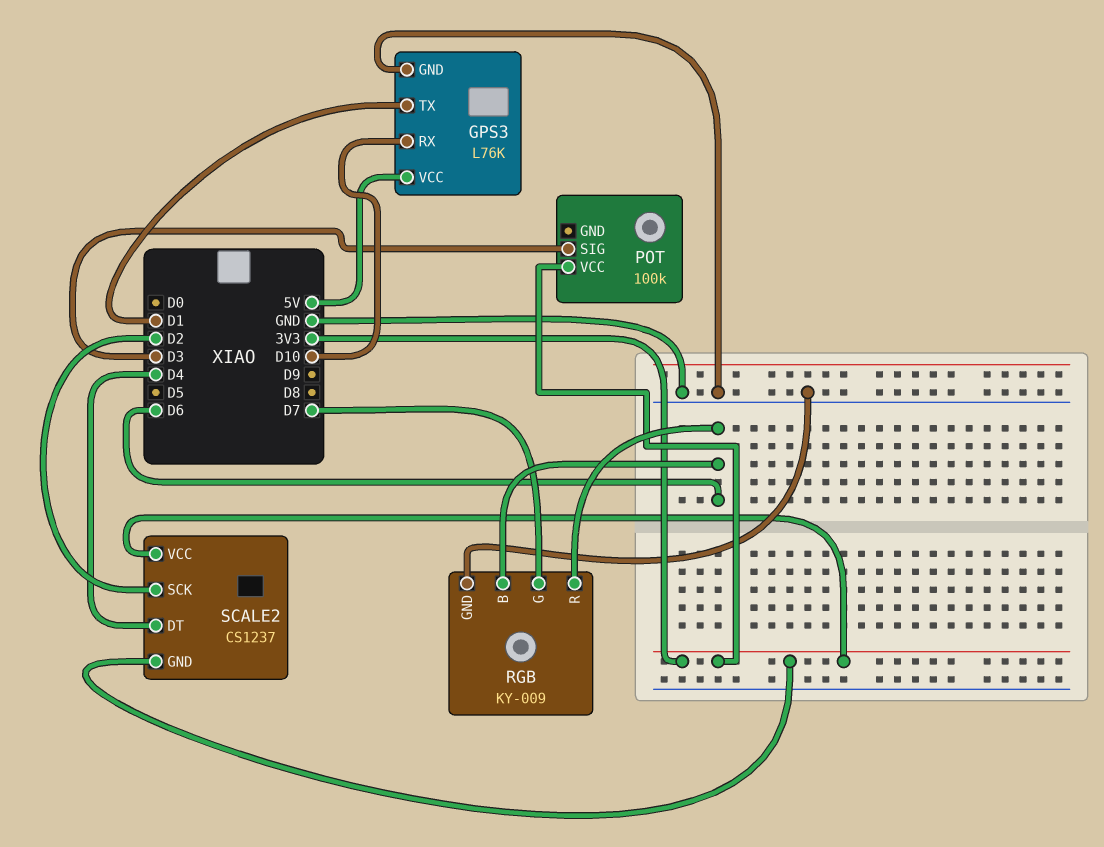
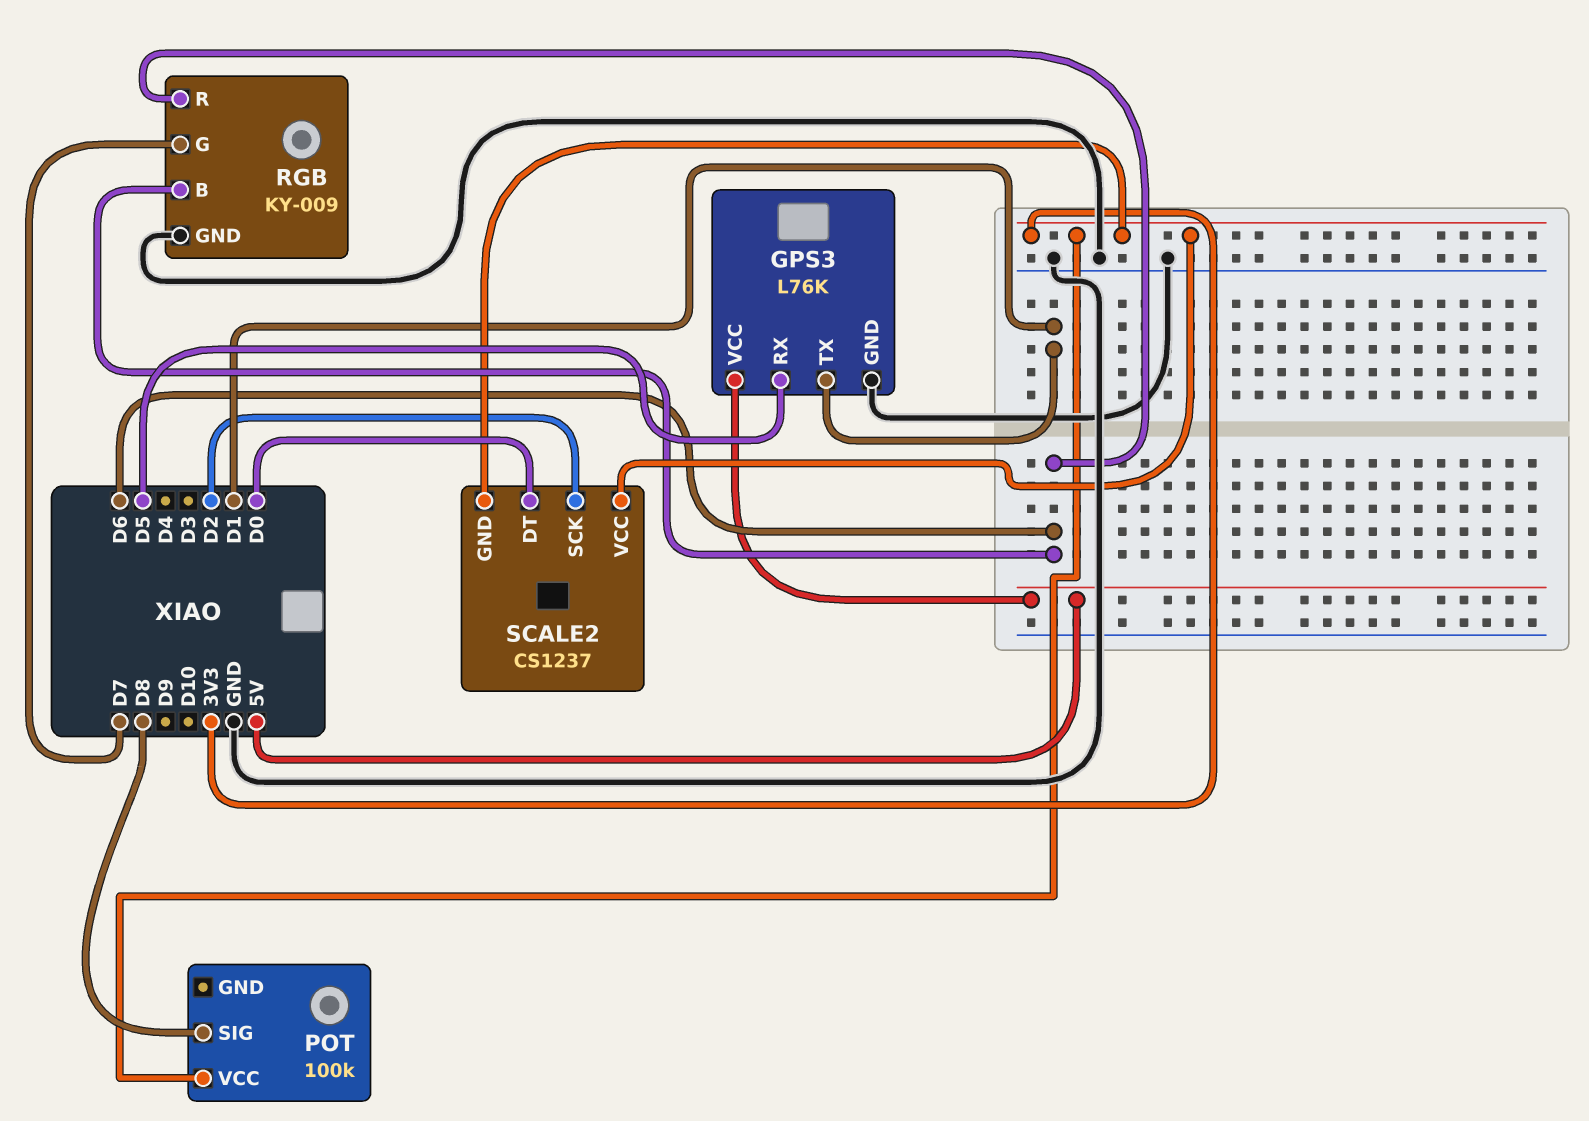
GPS3 pin RX: D10 -> D5
POT pin SIG: D3 -> D8
SCALE2 pin DT: D4 -> D0

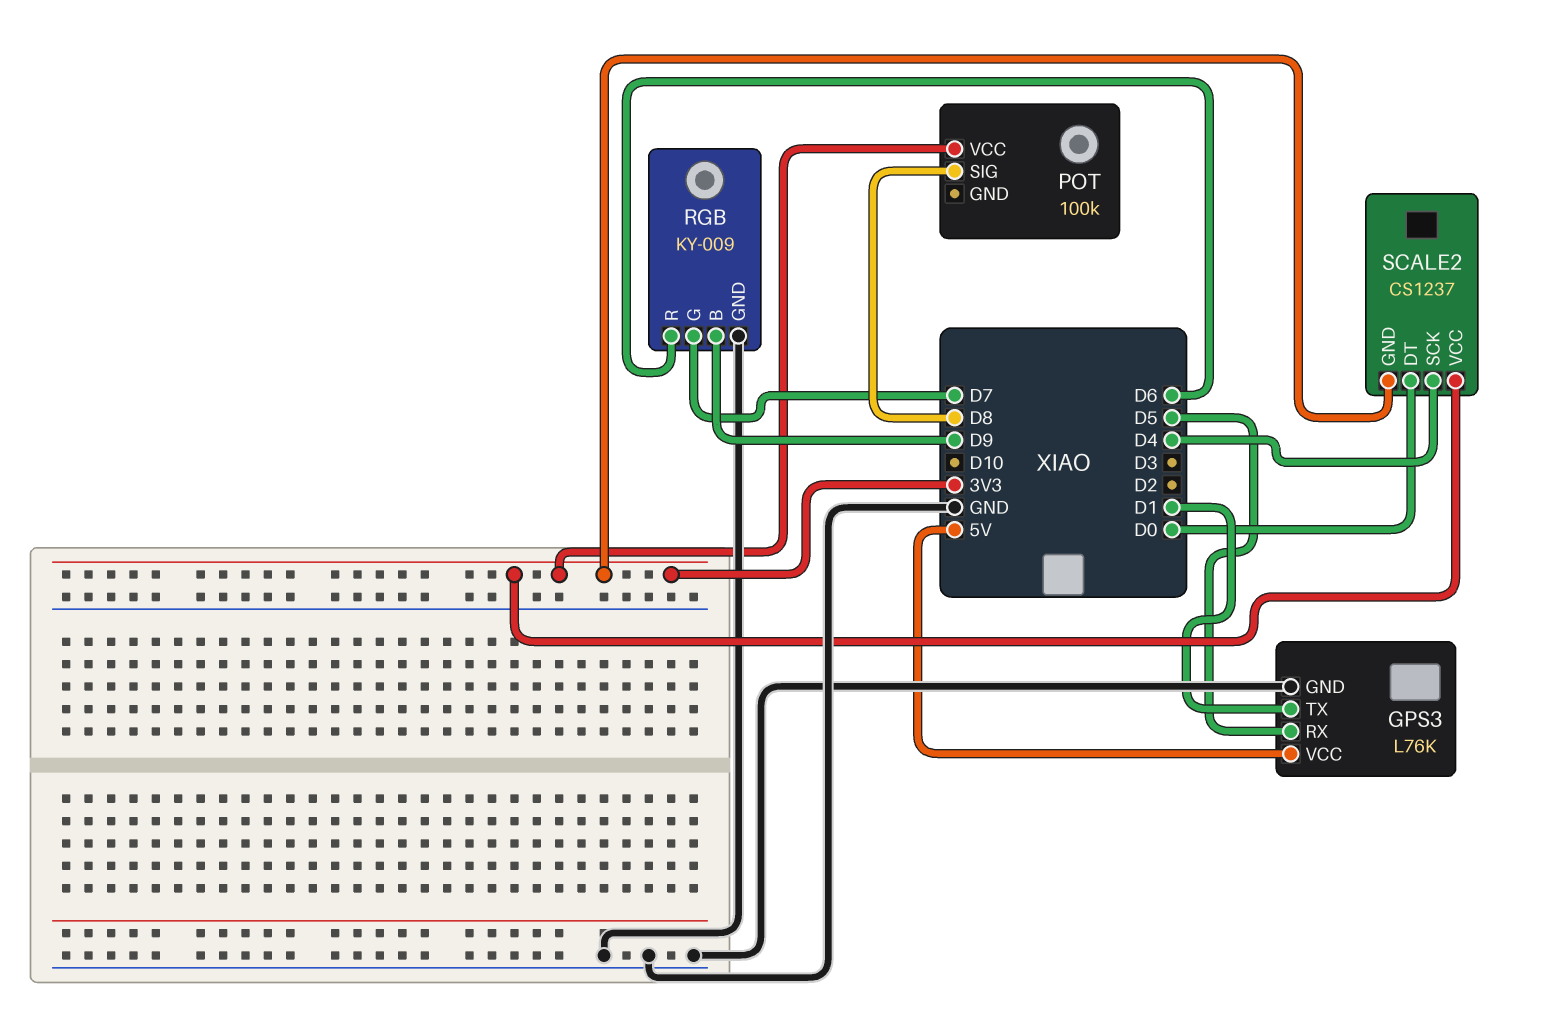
RGB pin B: D6 -> D9
SCALE2 pin SCK: D2 -> D4

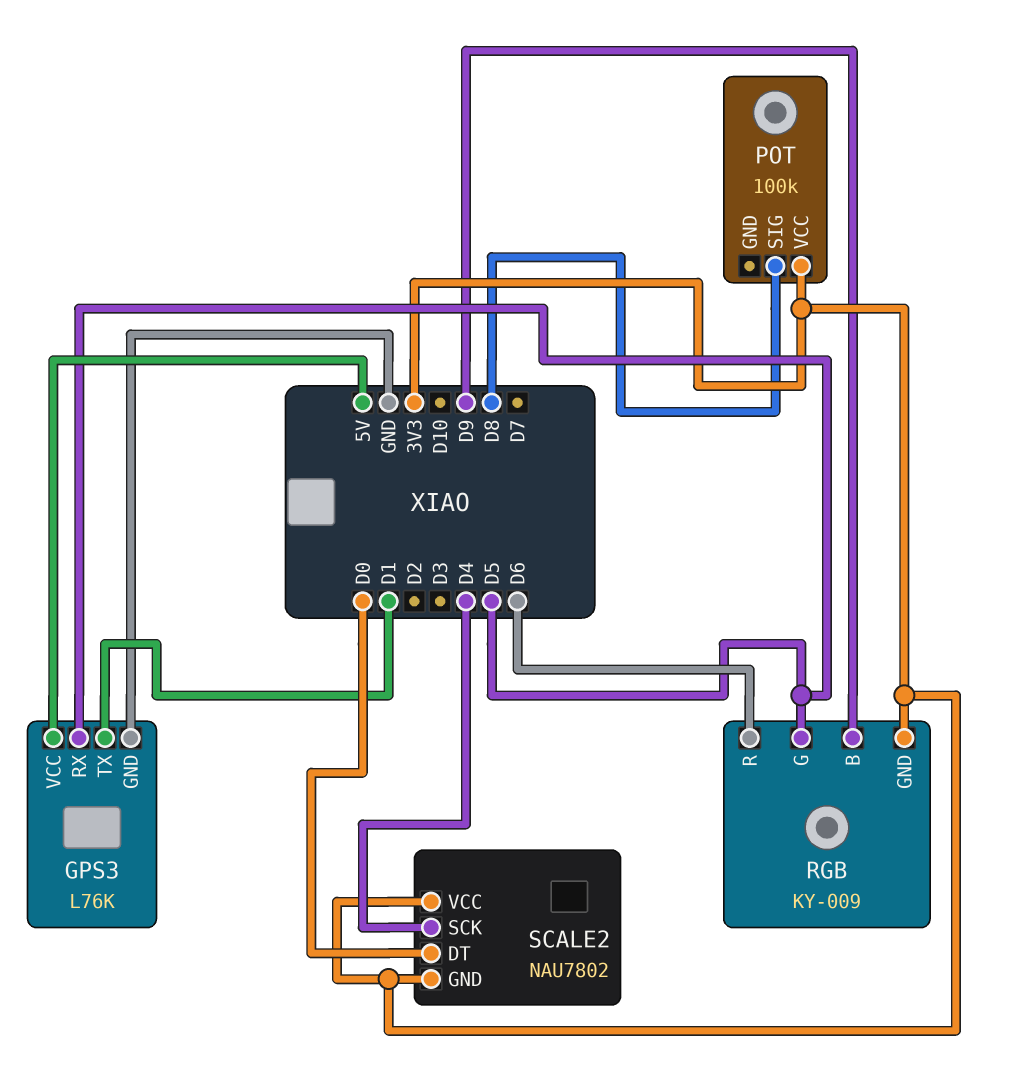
RGB pin G: D7 -> D5
RGB pin GND: GND -> 3V3
SCALE2: CS1237 -> NAU7802

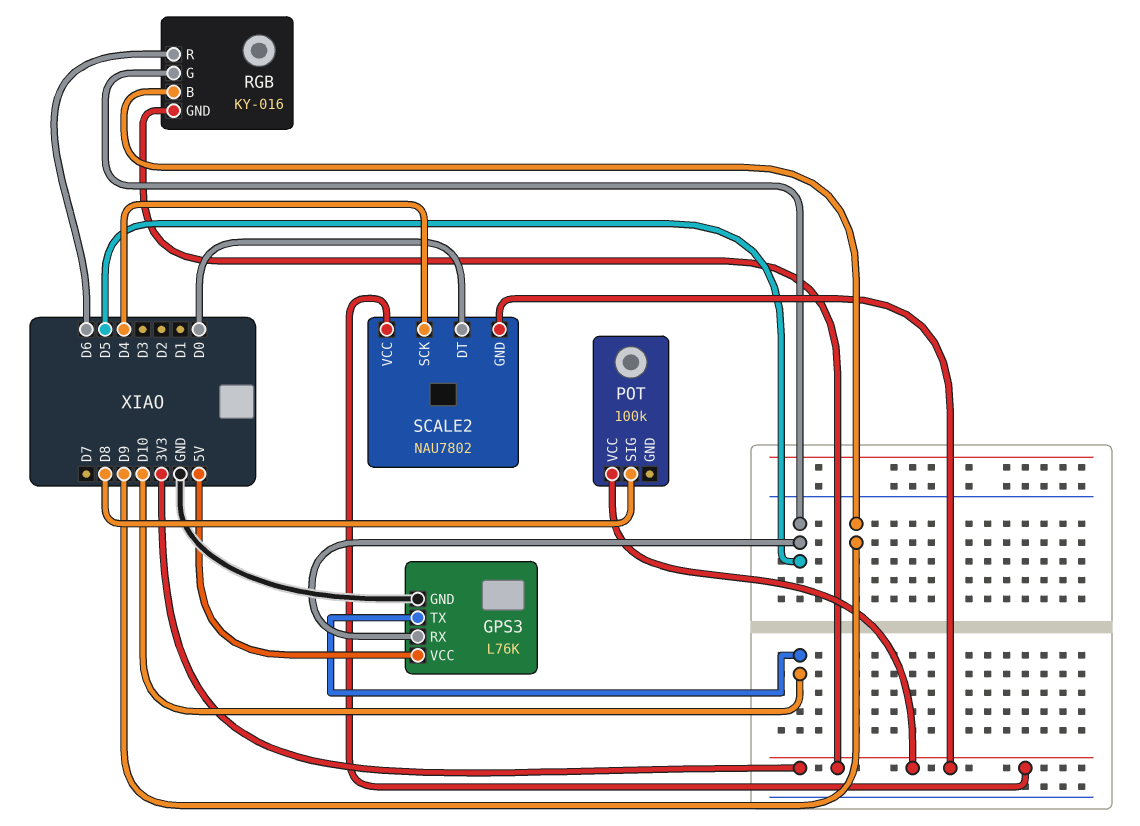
GPS3 pin TX: D1 -> D10
RGB: KY-009 -> KY-016

